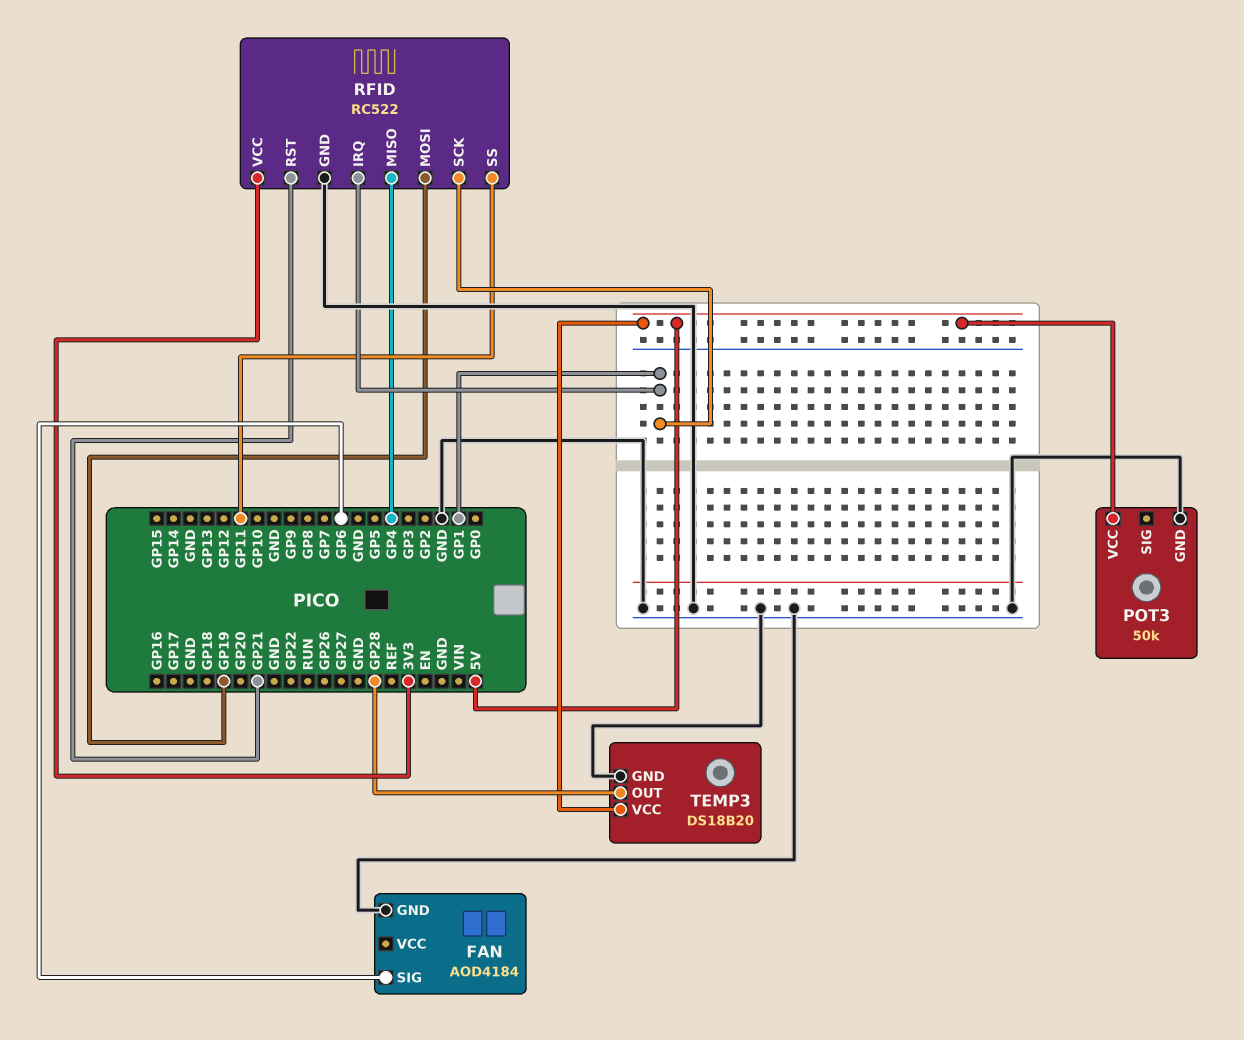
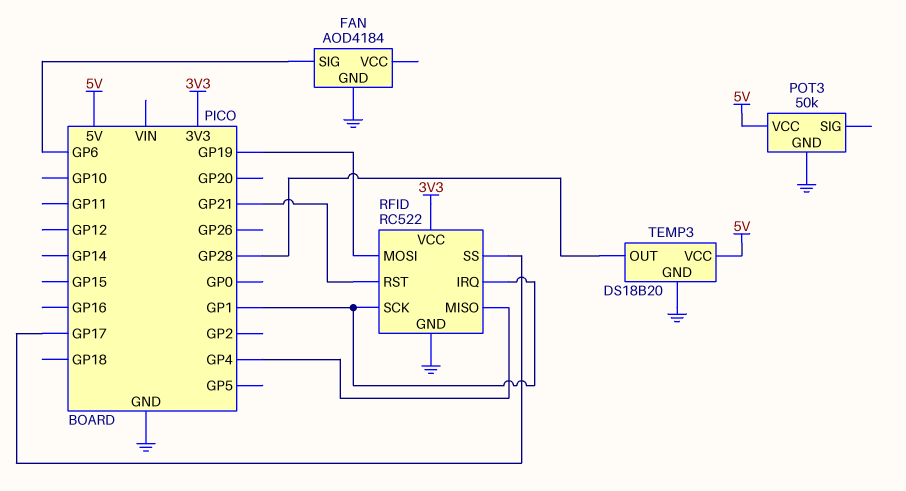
RFID pin SS: GP11 -> GP17

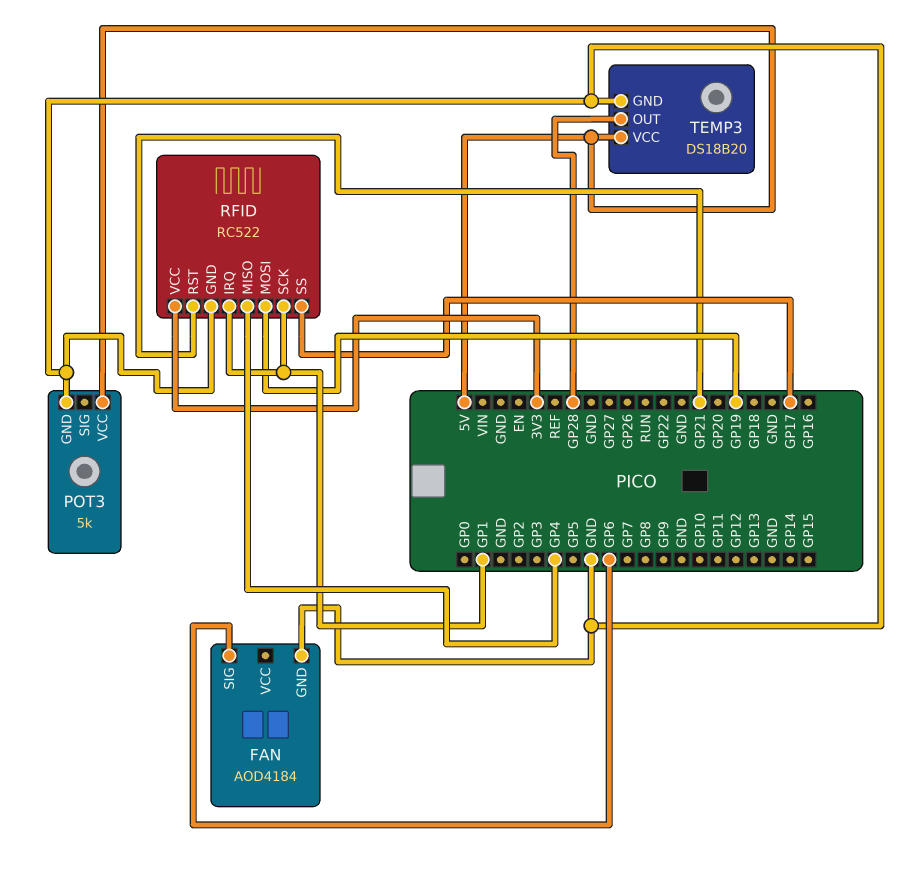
POT3: 50k -> 5k

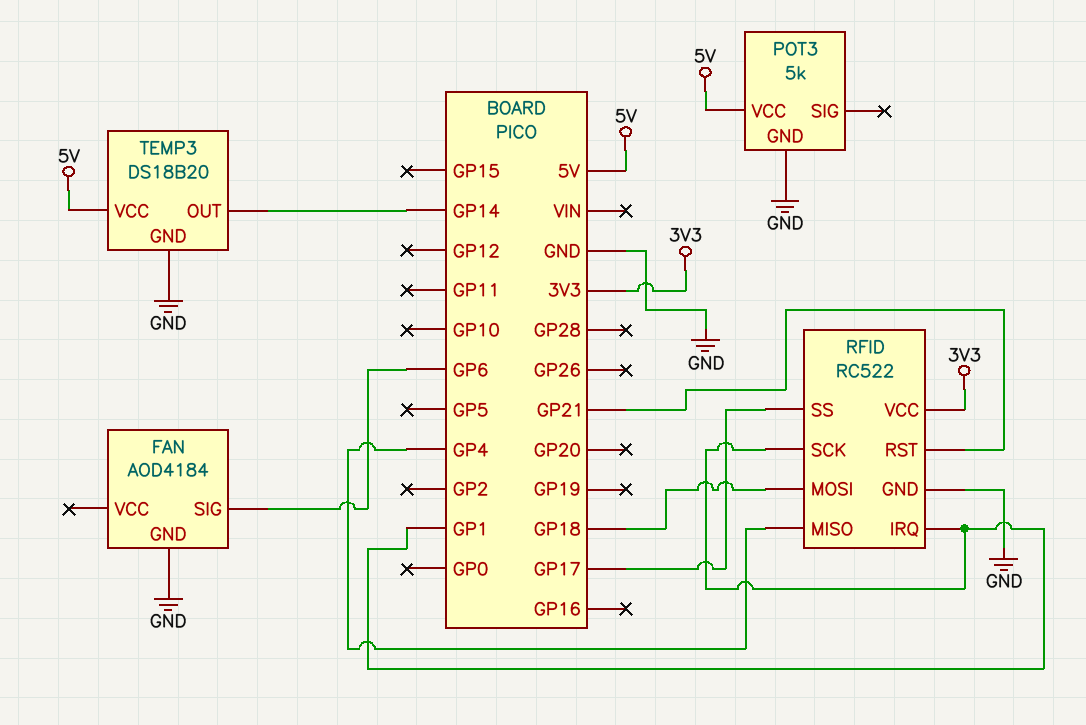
RFID pin MOSI: GP19 -> GP18
TEMP3 pin OUT: GP28 -> GP14

